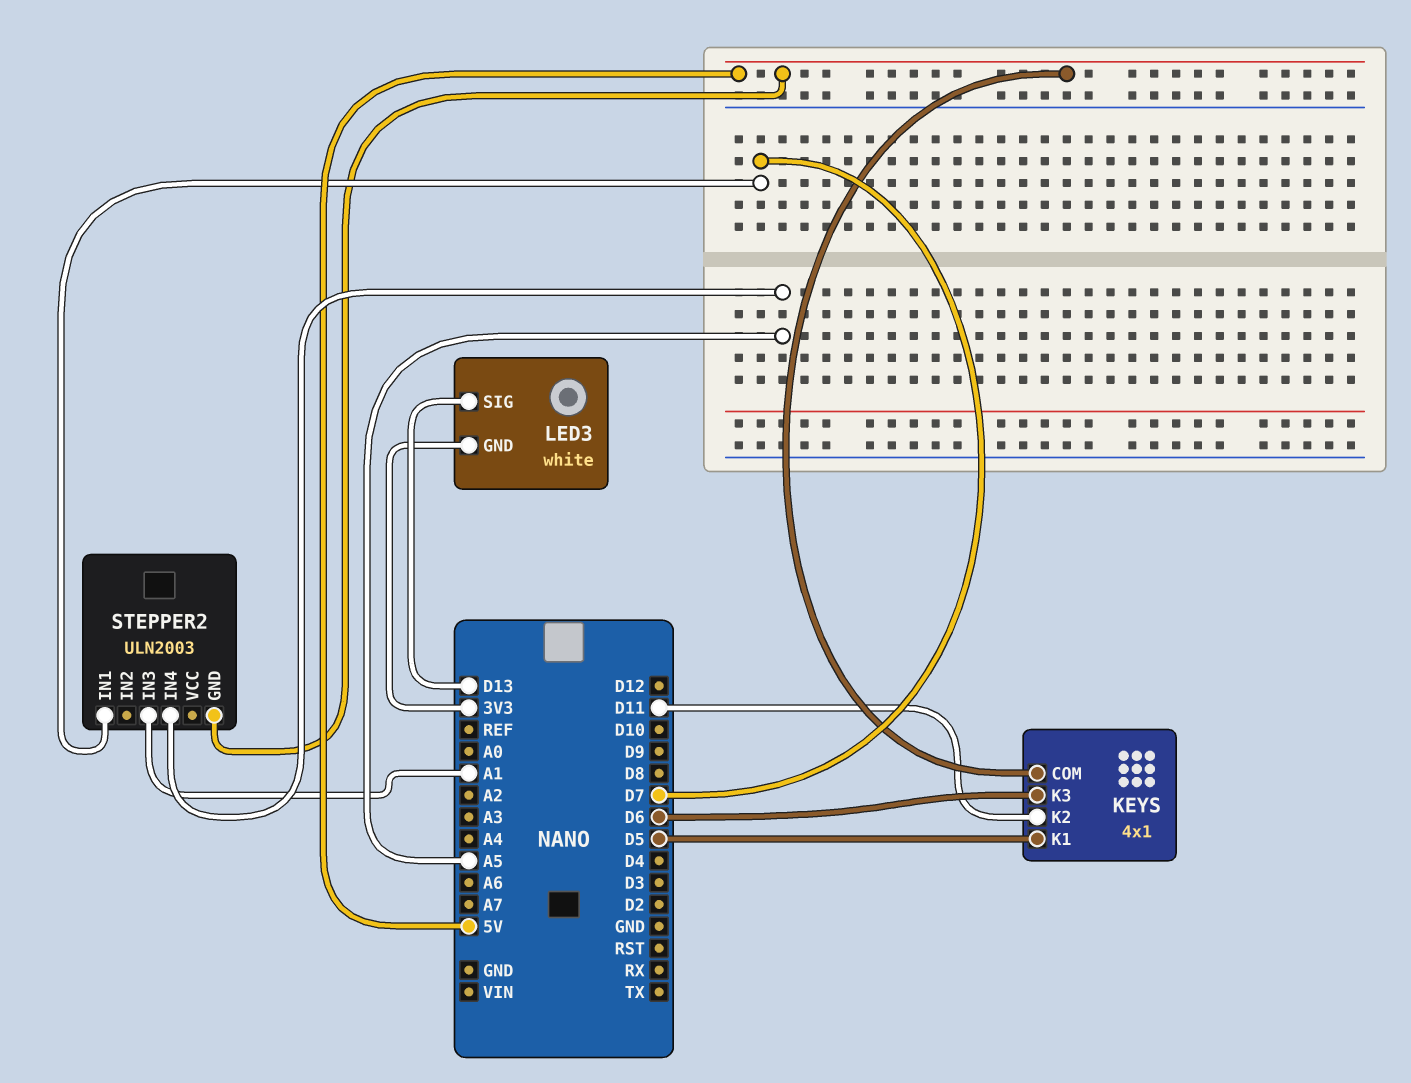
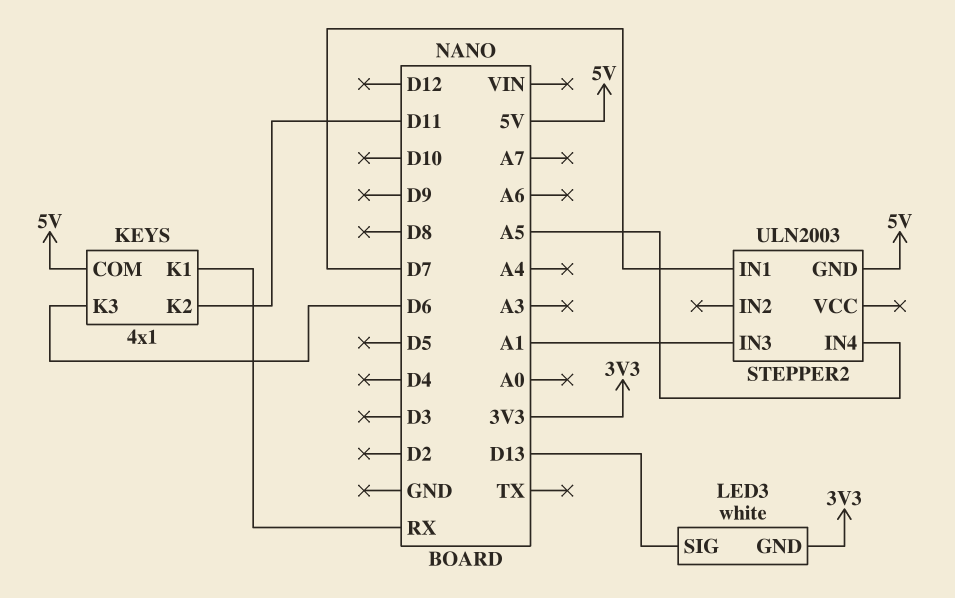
KEYS pin K1: D5 -> RX

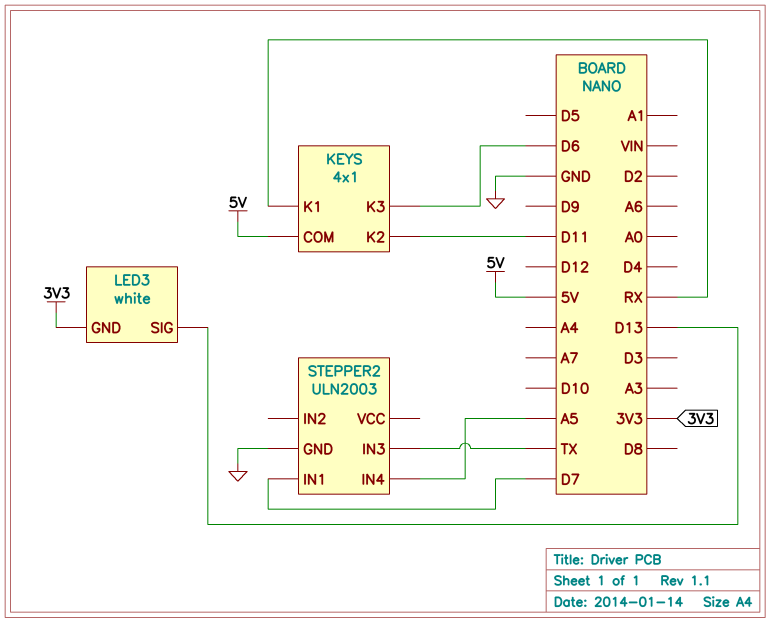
STEPPER2 pin GND: 5V -> GND
STEPPER2 pin IN3: A1 -> TX

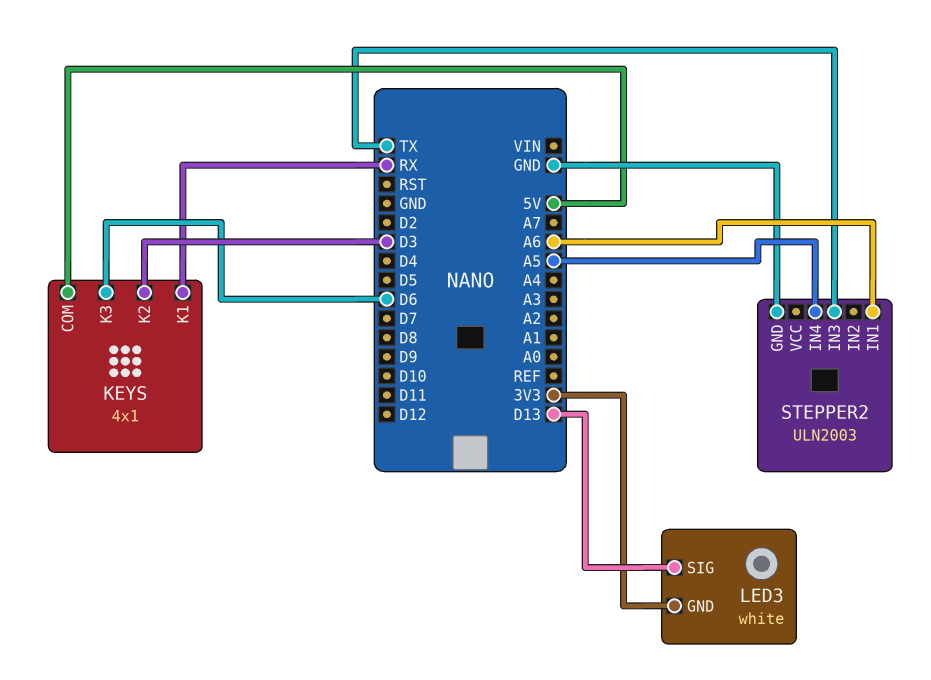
KEYS pin K2: D11 -> D3
STEPPER2 pin IN1: D7 -> A6

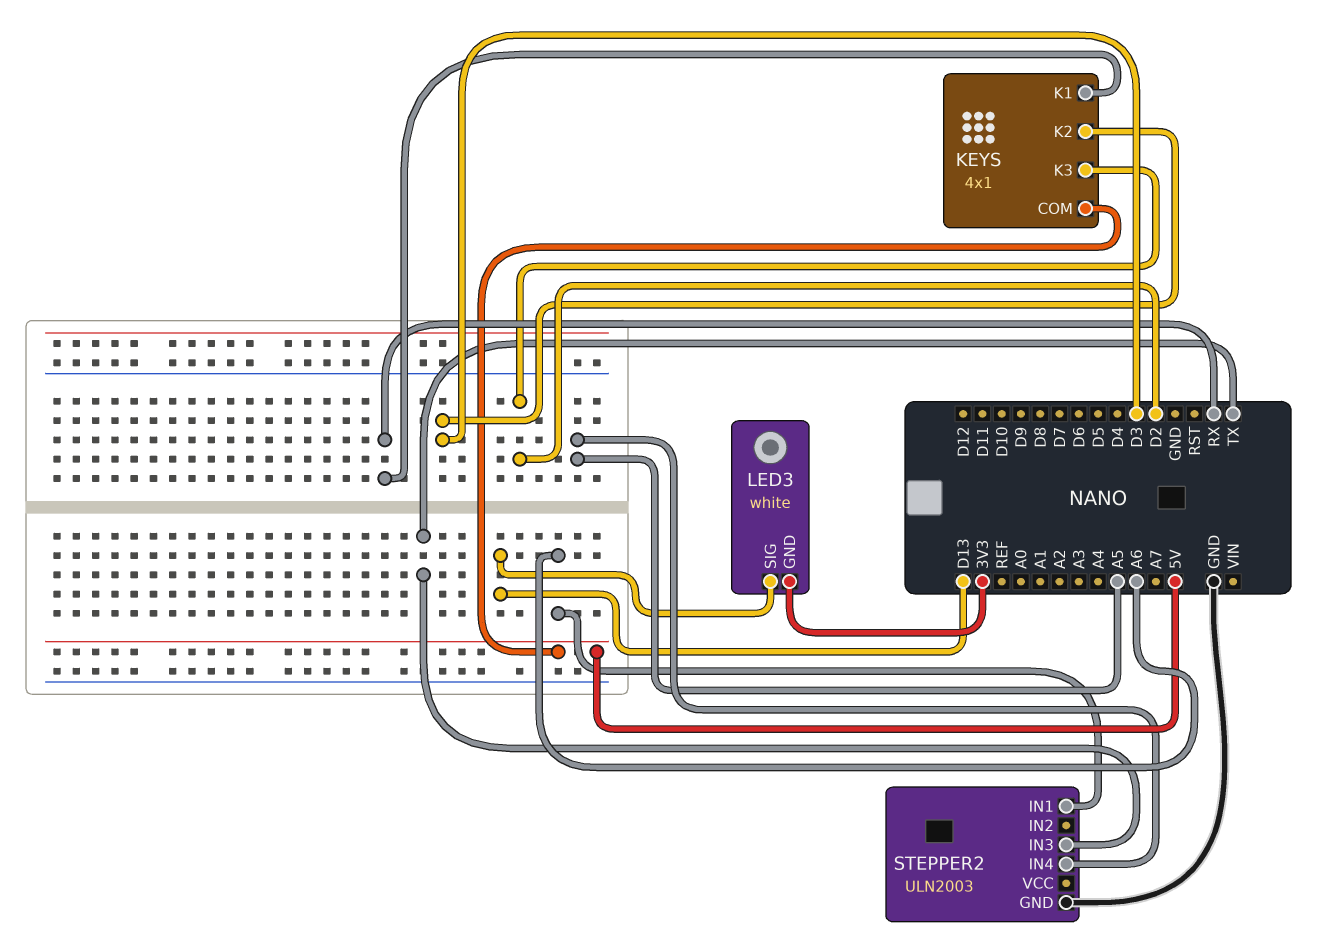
KEYS pin K3: D6 -> D2

